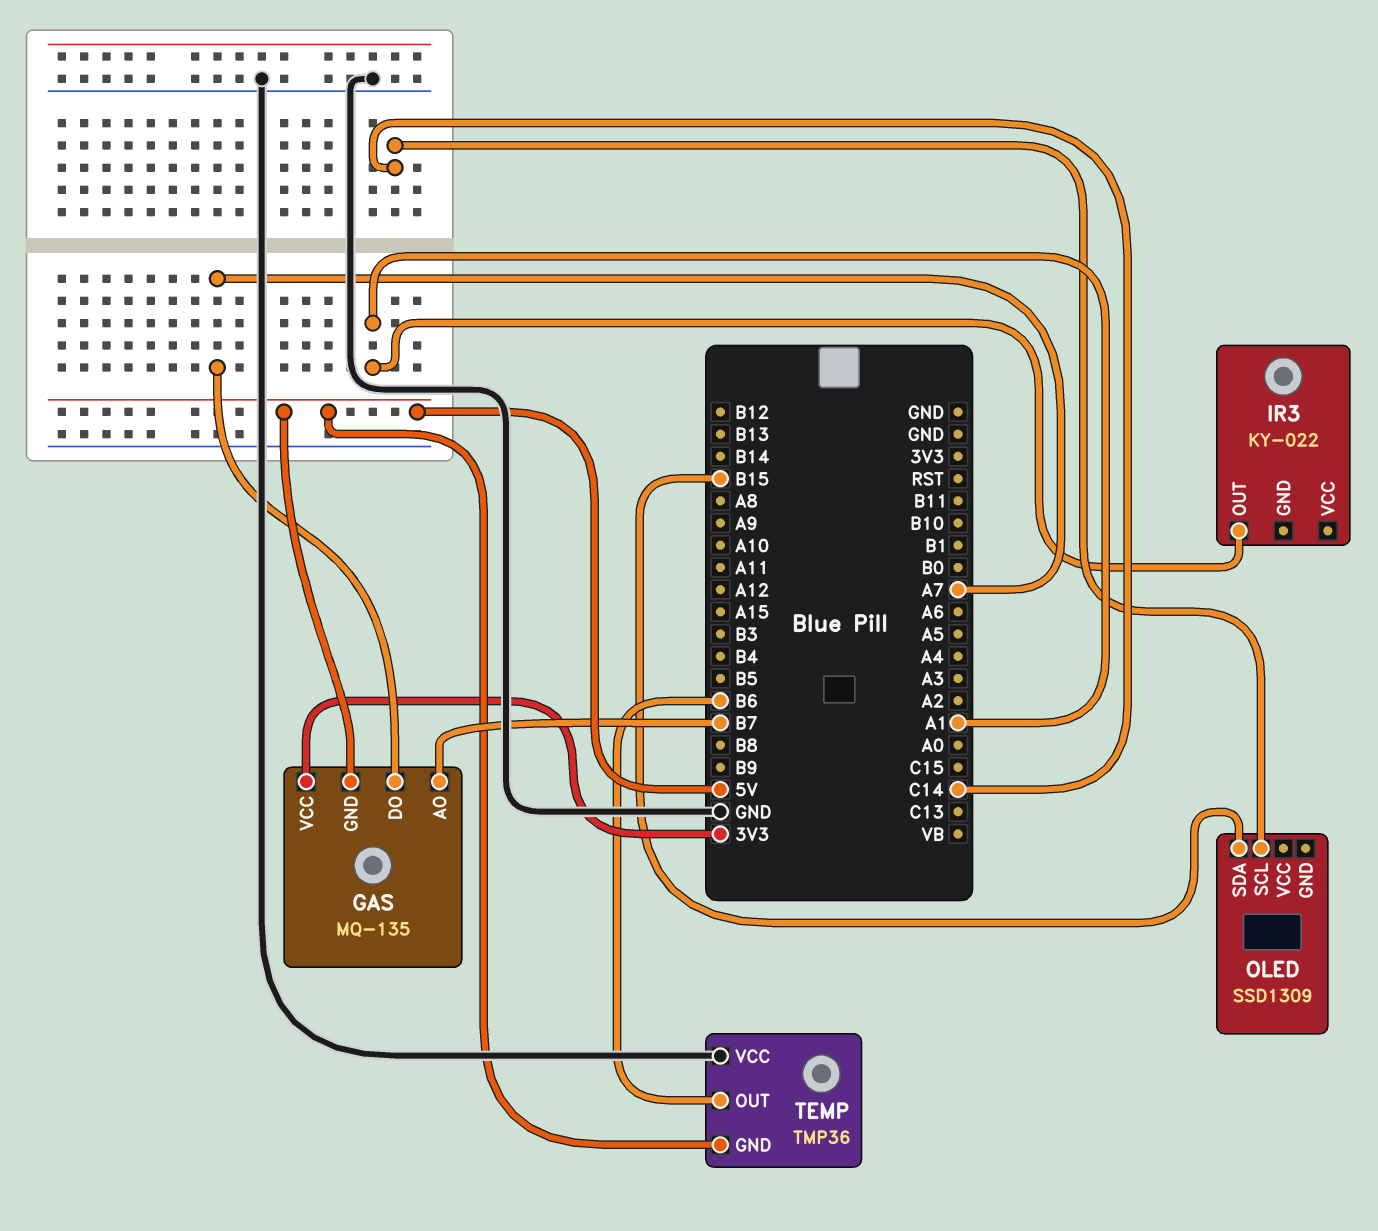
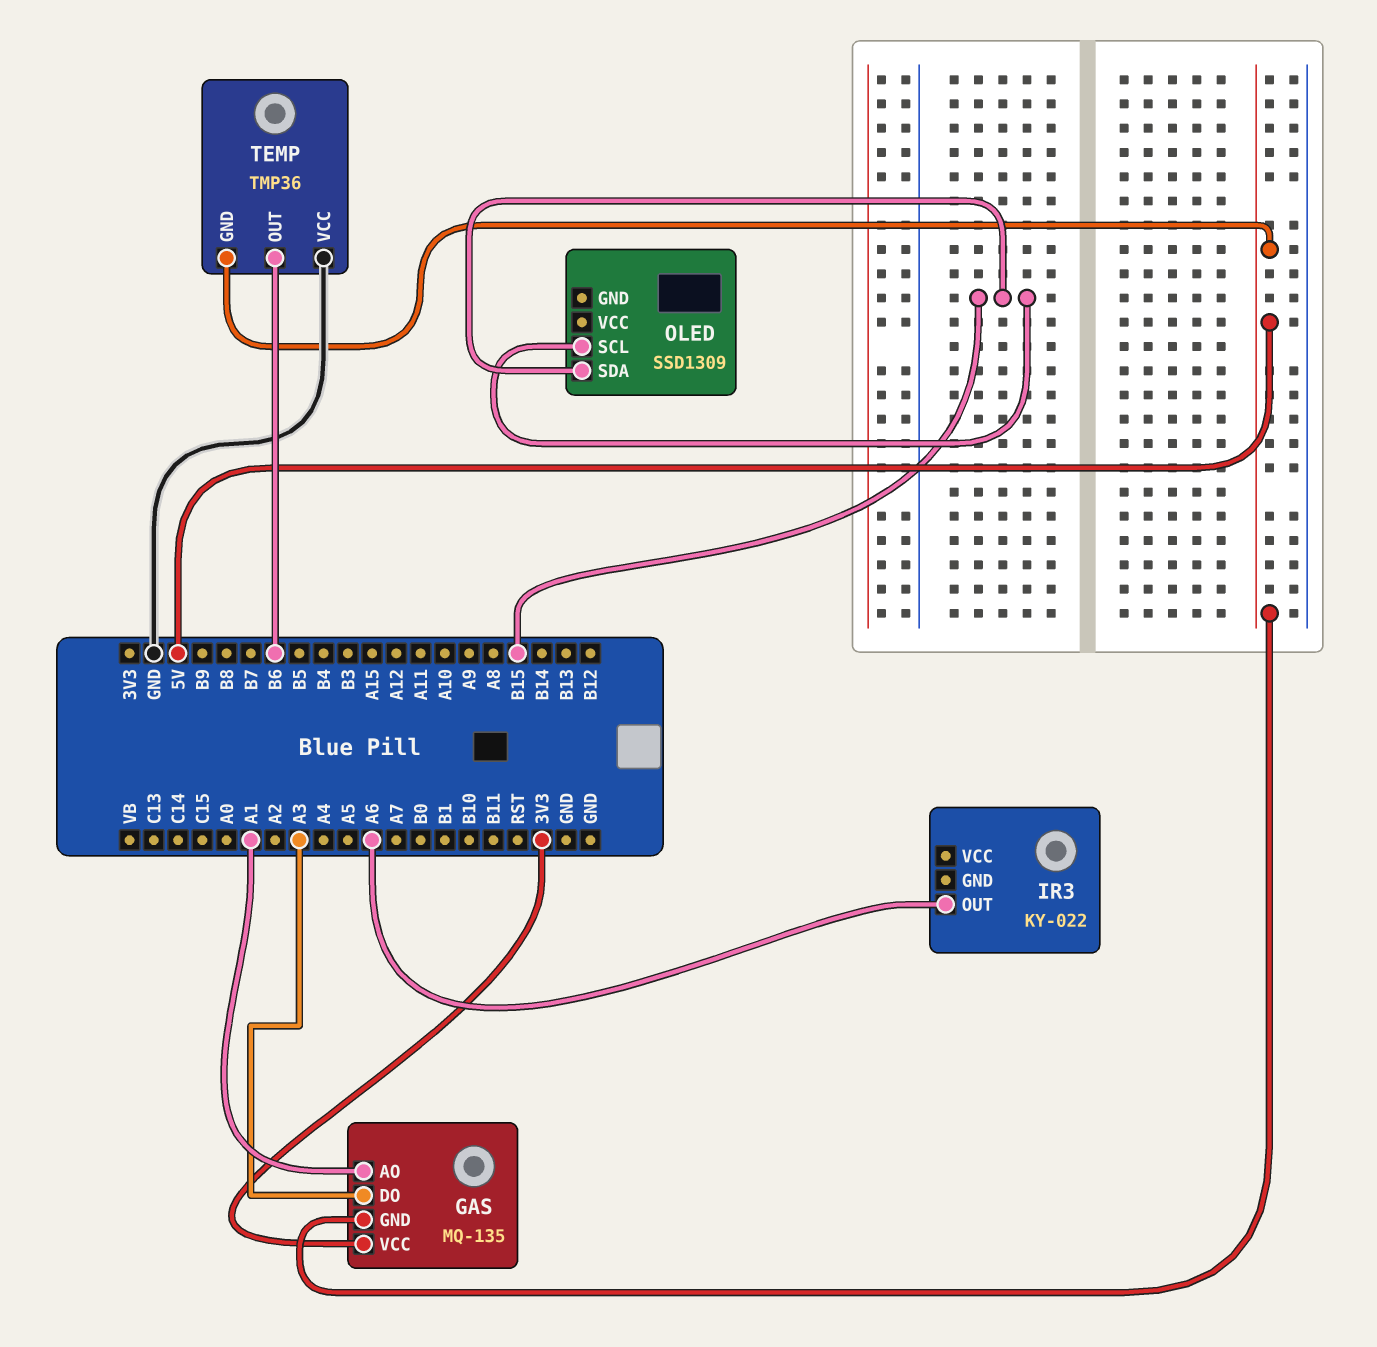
GAS pin AO: B7 -> A1
GAS pin DO: A7 -> A3
IR3 pin OUT: A1 -> A6
OLED pin SCL: C14 -> B15

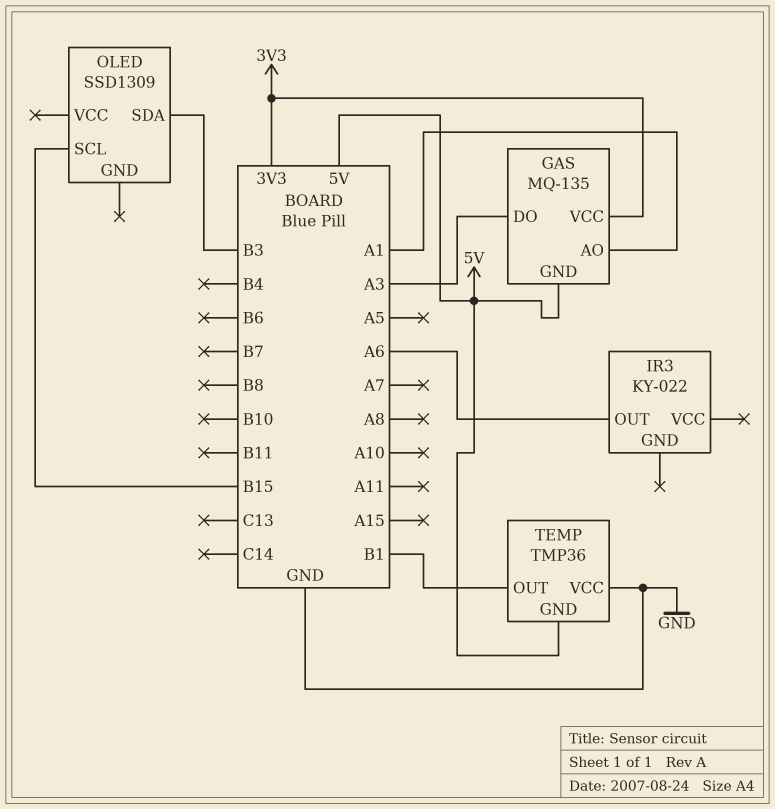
OLED pin SDA: B15 -> B3
TEMP pin OUT: B6 -> B1

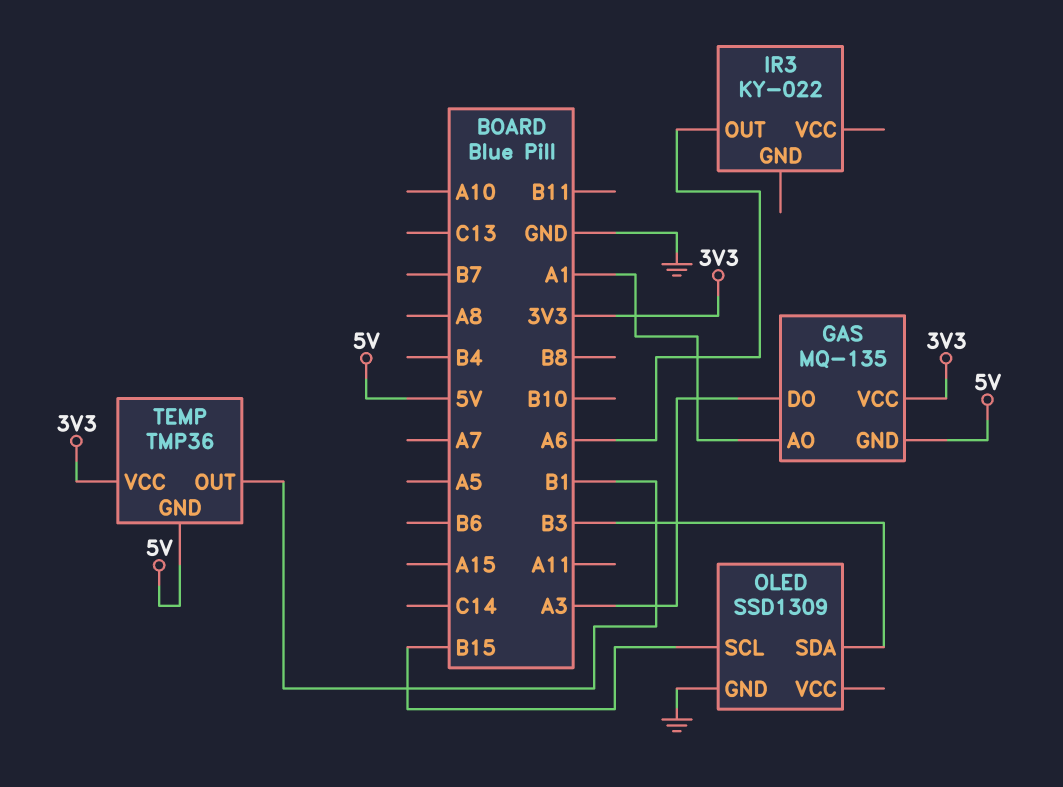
OLED pin GND: none -> GND
TEMP pin VCC: GND -> 3V3

